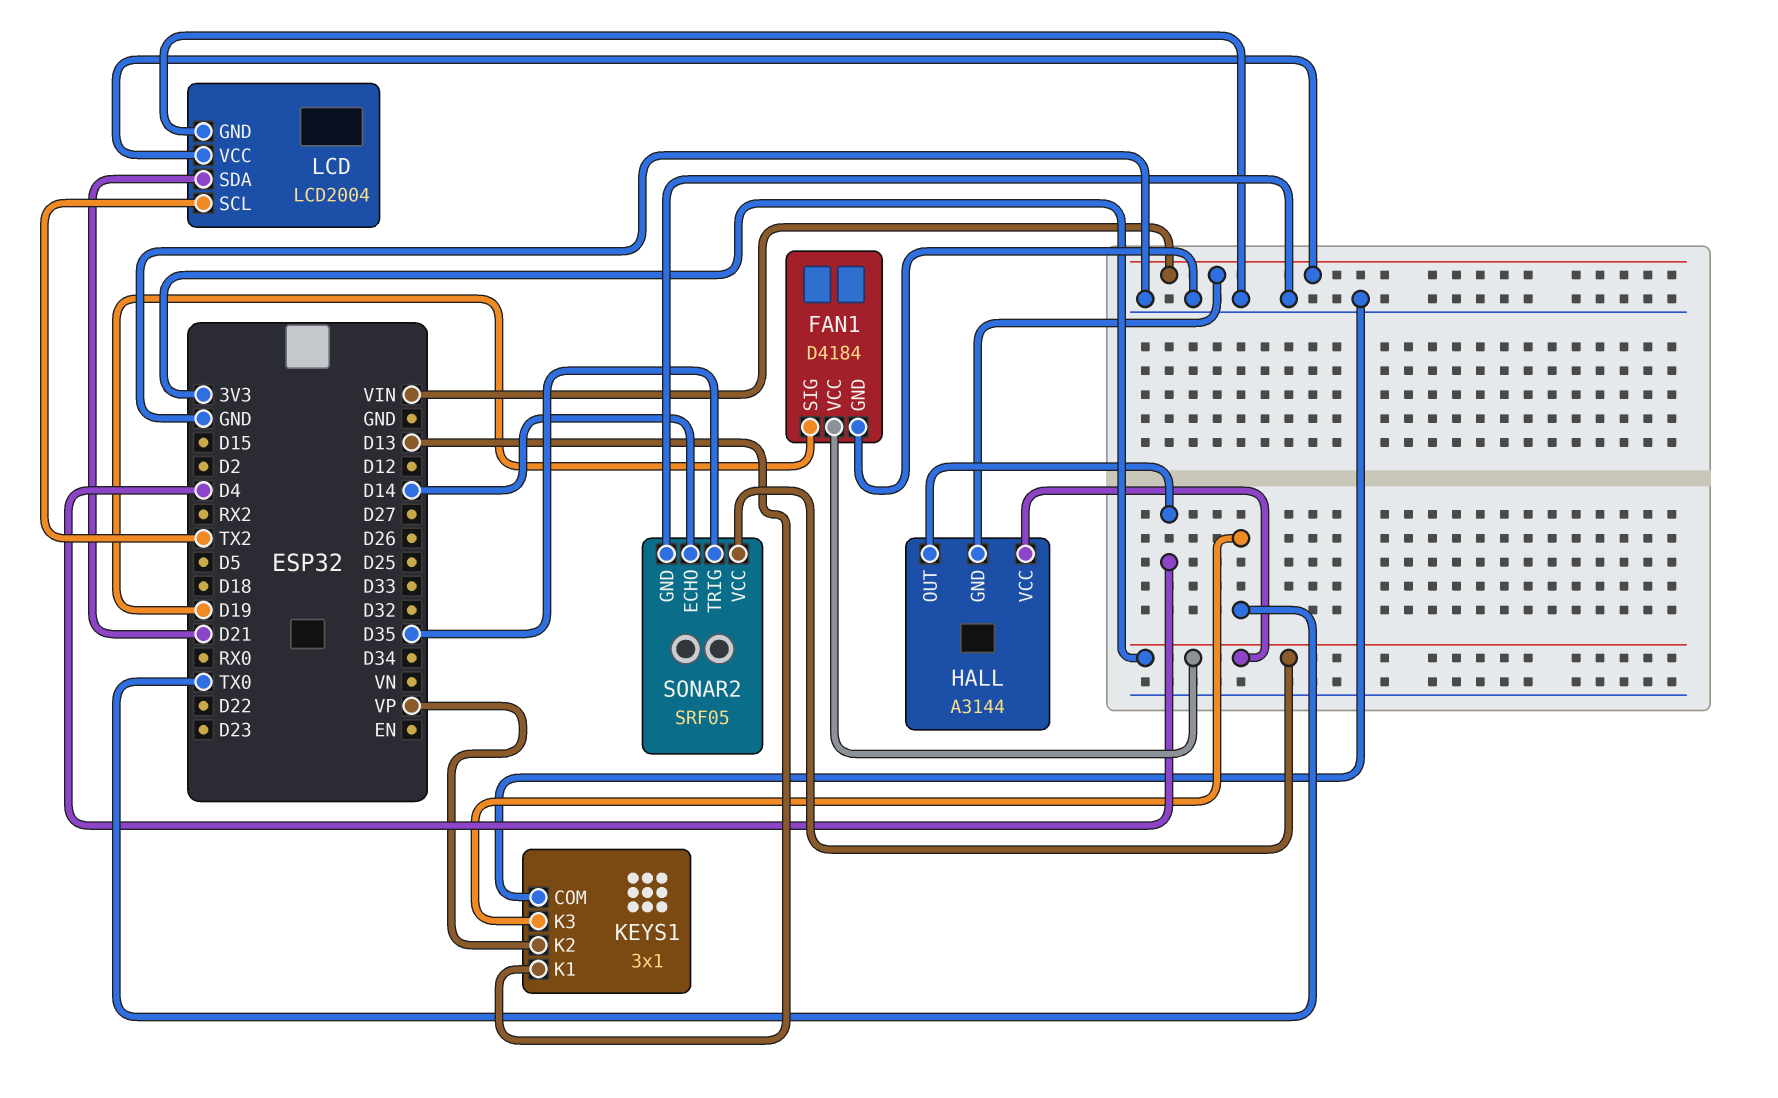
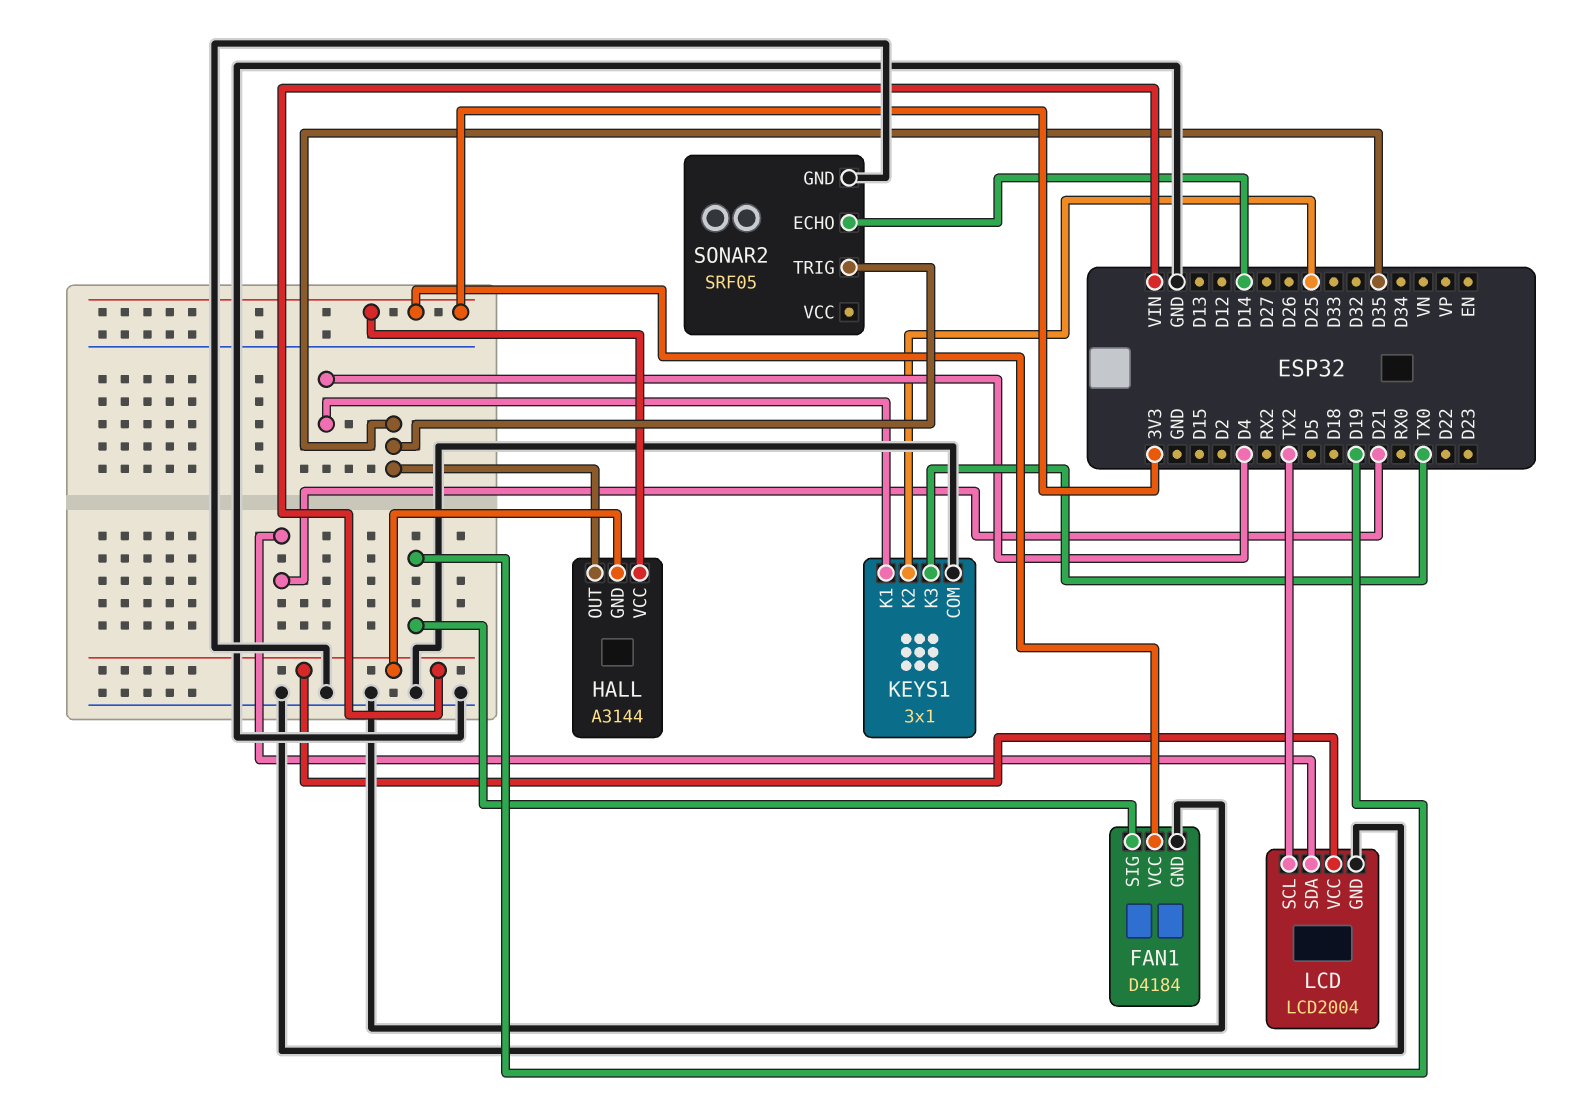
HALL pin OUT: D4 -> D35
KEYS1 pin K1: D13 -> D4
KEYS1 pin K2: VP -> D25
SONAR2 pin VCC: 3V3 -> none

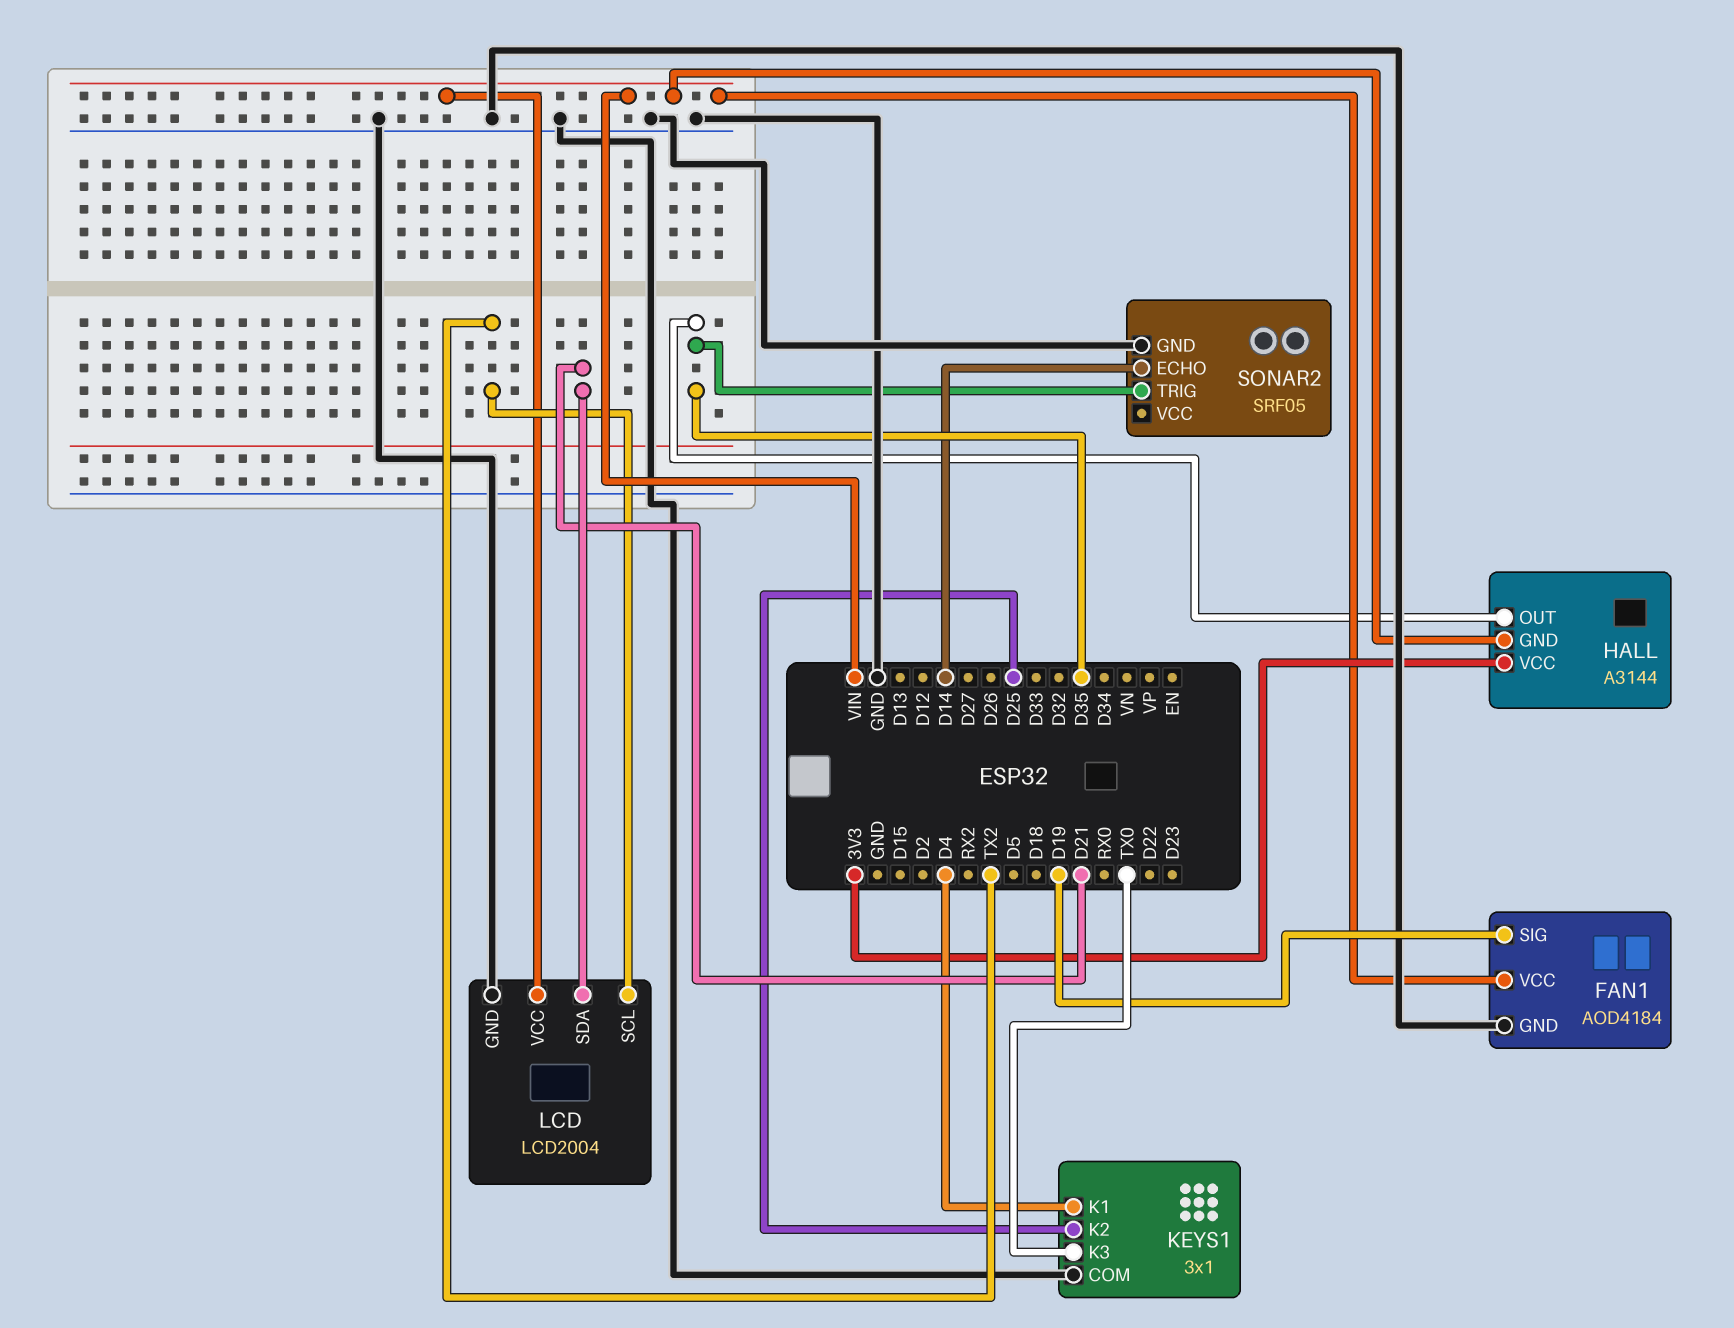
FAN1: D4184 -> AOD4184
FAN1 pin VCC: 3V3 -> VIN

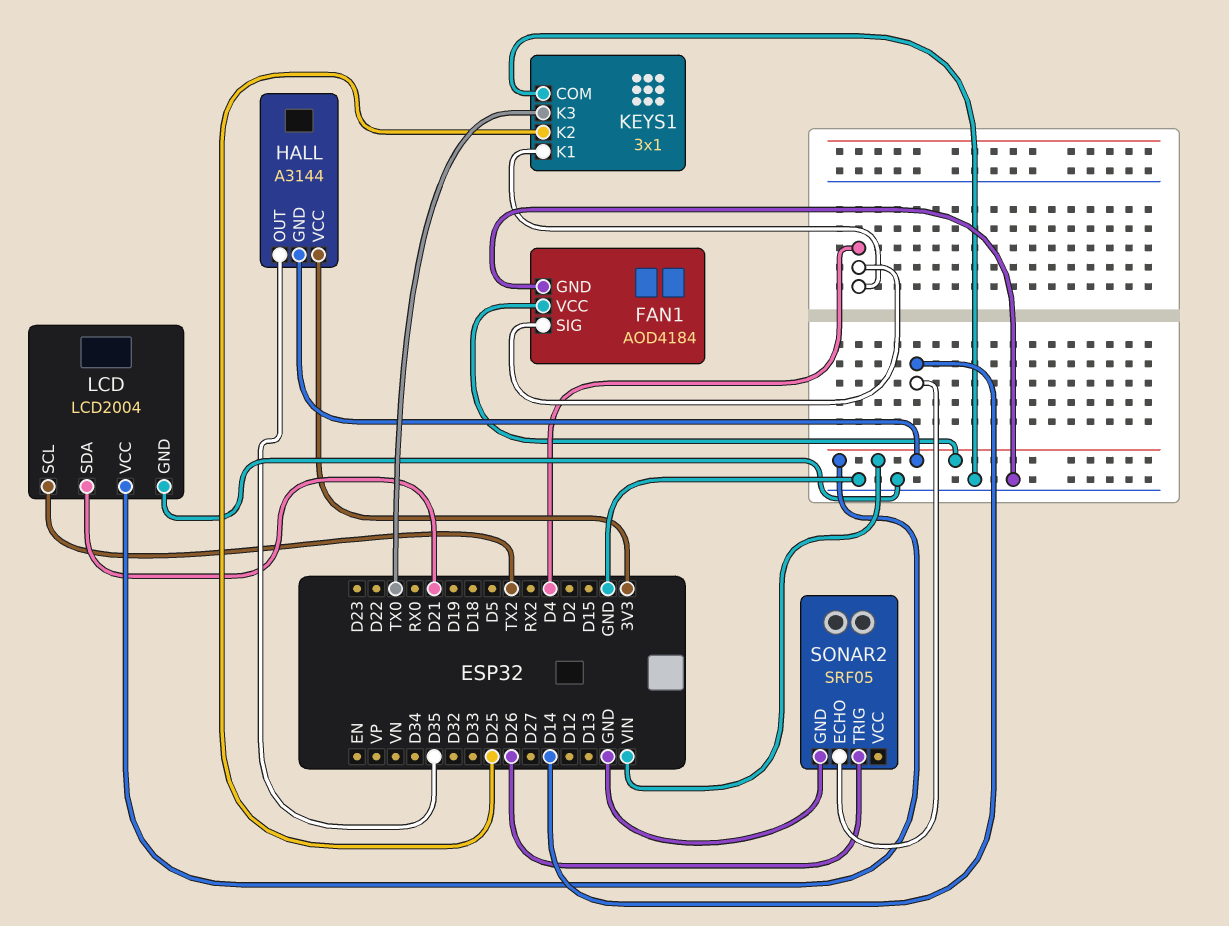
FAN1 pin SIG: D19 -> D4
SONAR2 pin TRIG: D35 -> D26

